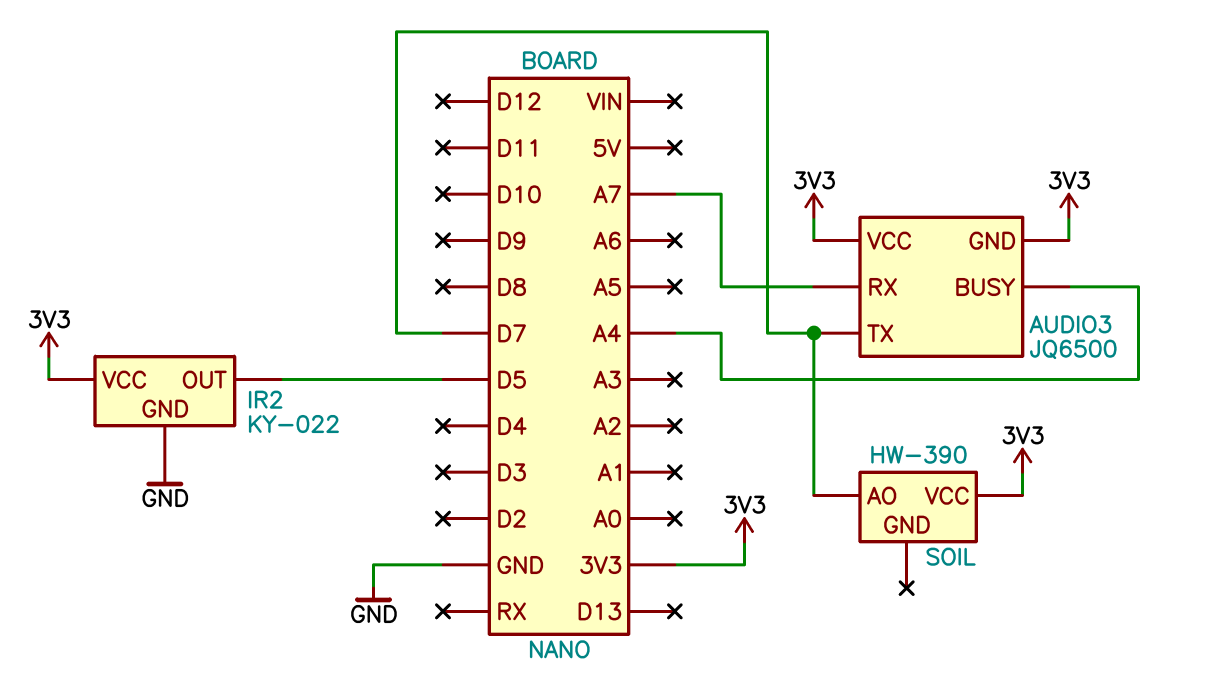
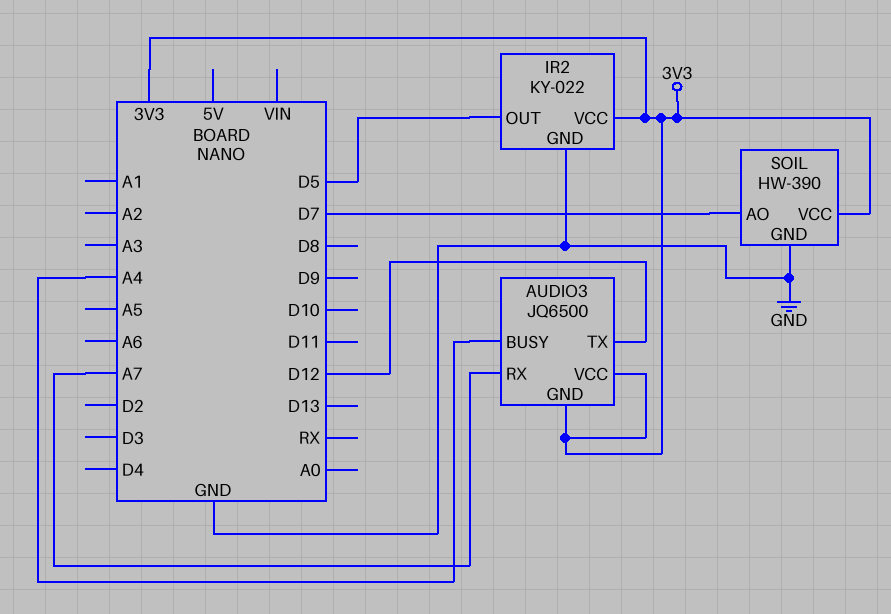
AUDIO3 pin TX: D7 -> D12
SOIL pin GND: none -> GND

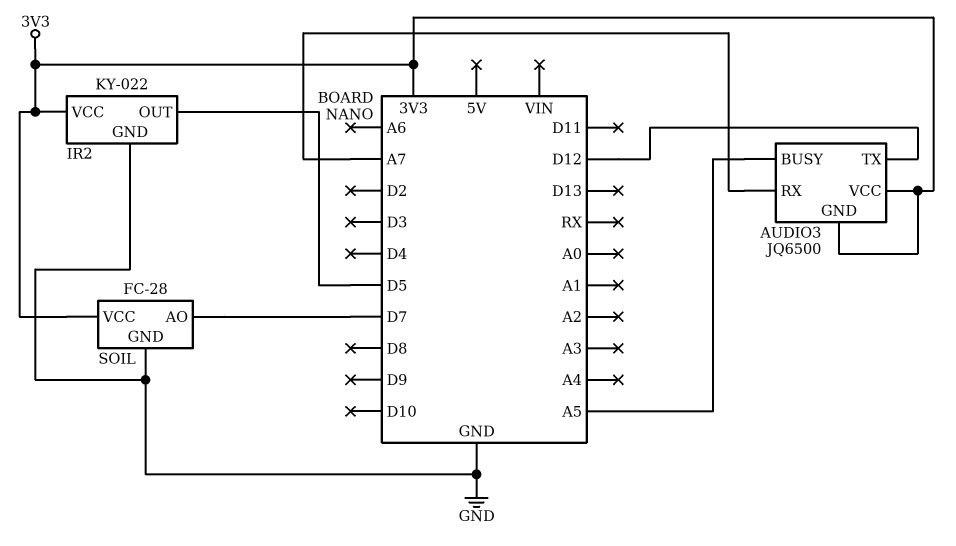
AUDIO3 pin BUSY: A4 -> A5
SOIL: HW-390 -> FC-28

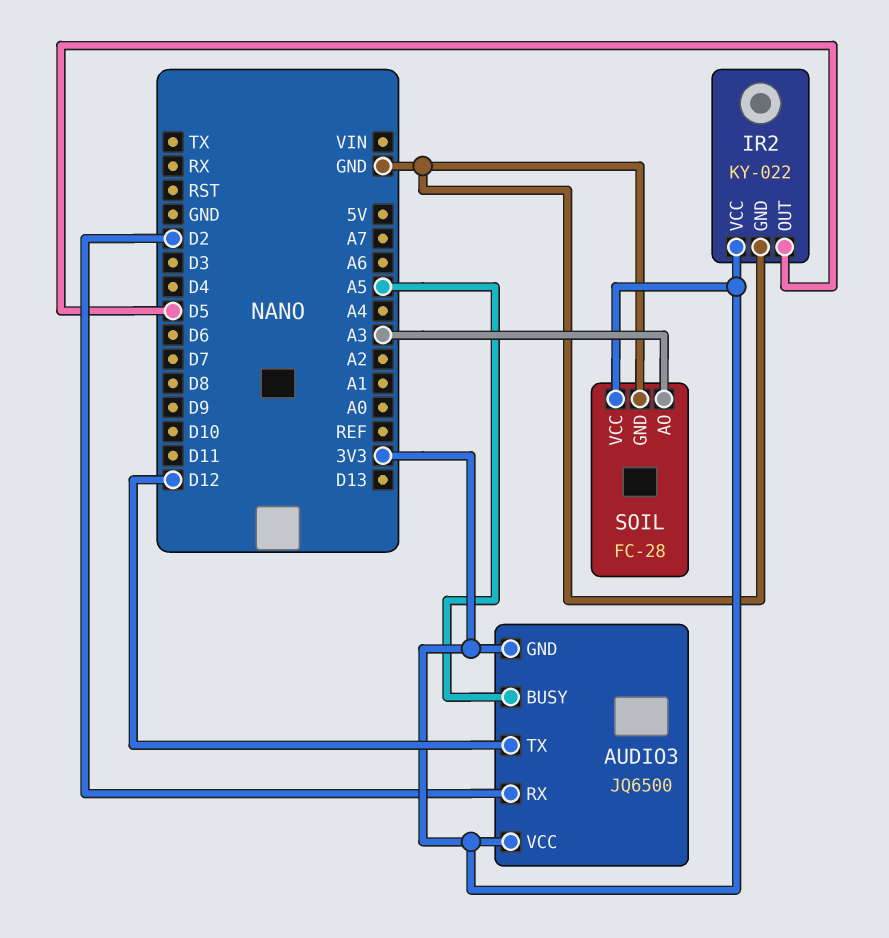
AUDIO3 pin RX: A7 -> D2
SOIL pin AO: D7 -> A3

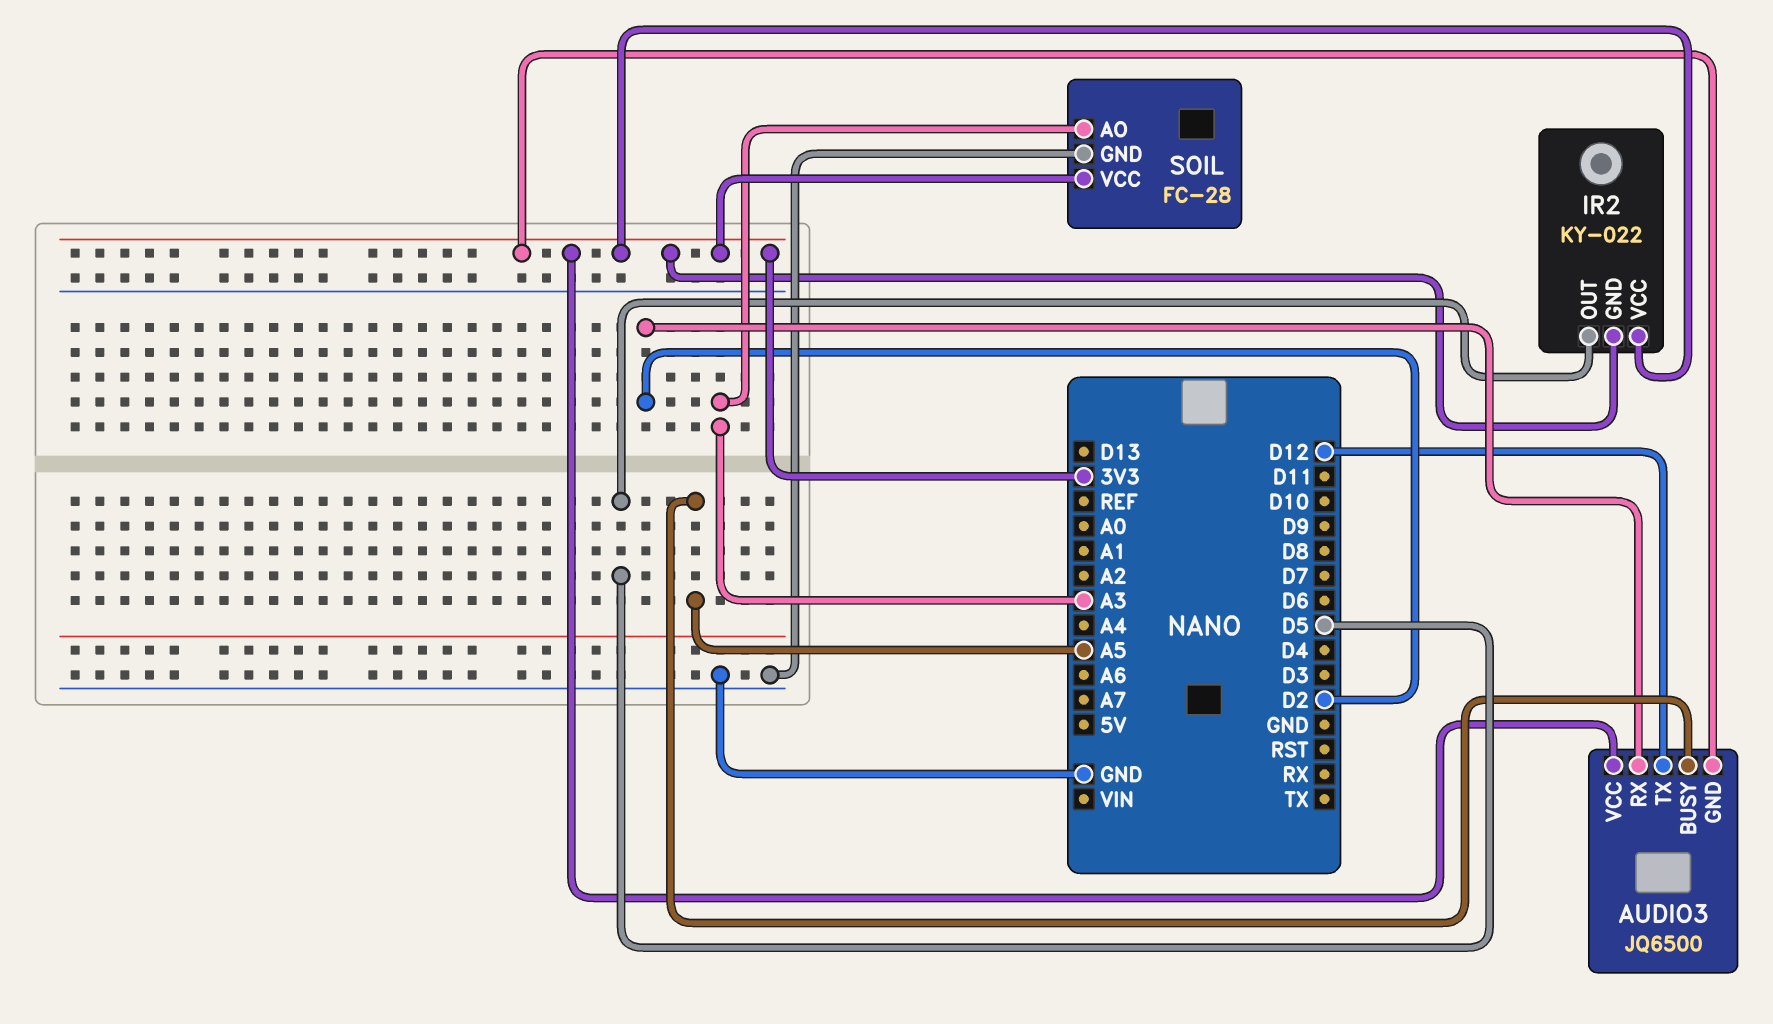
IR2 pin GND: GND -> 3V3

